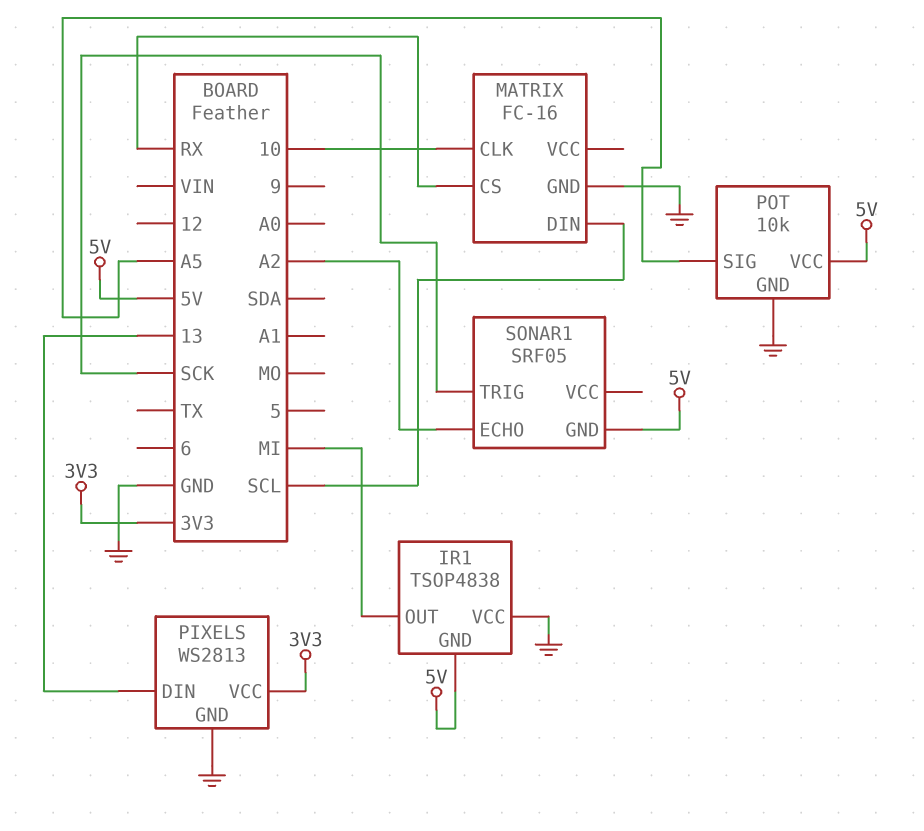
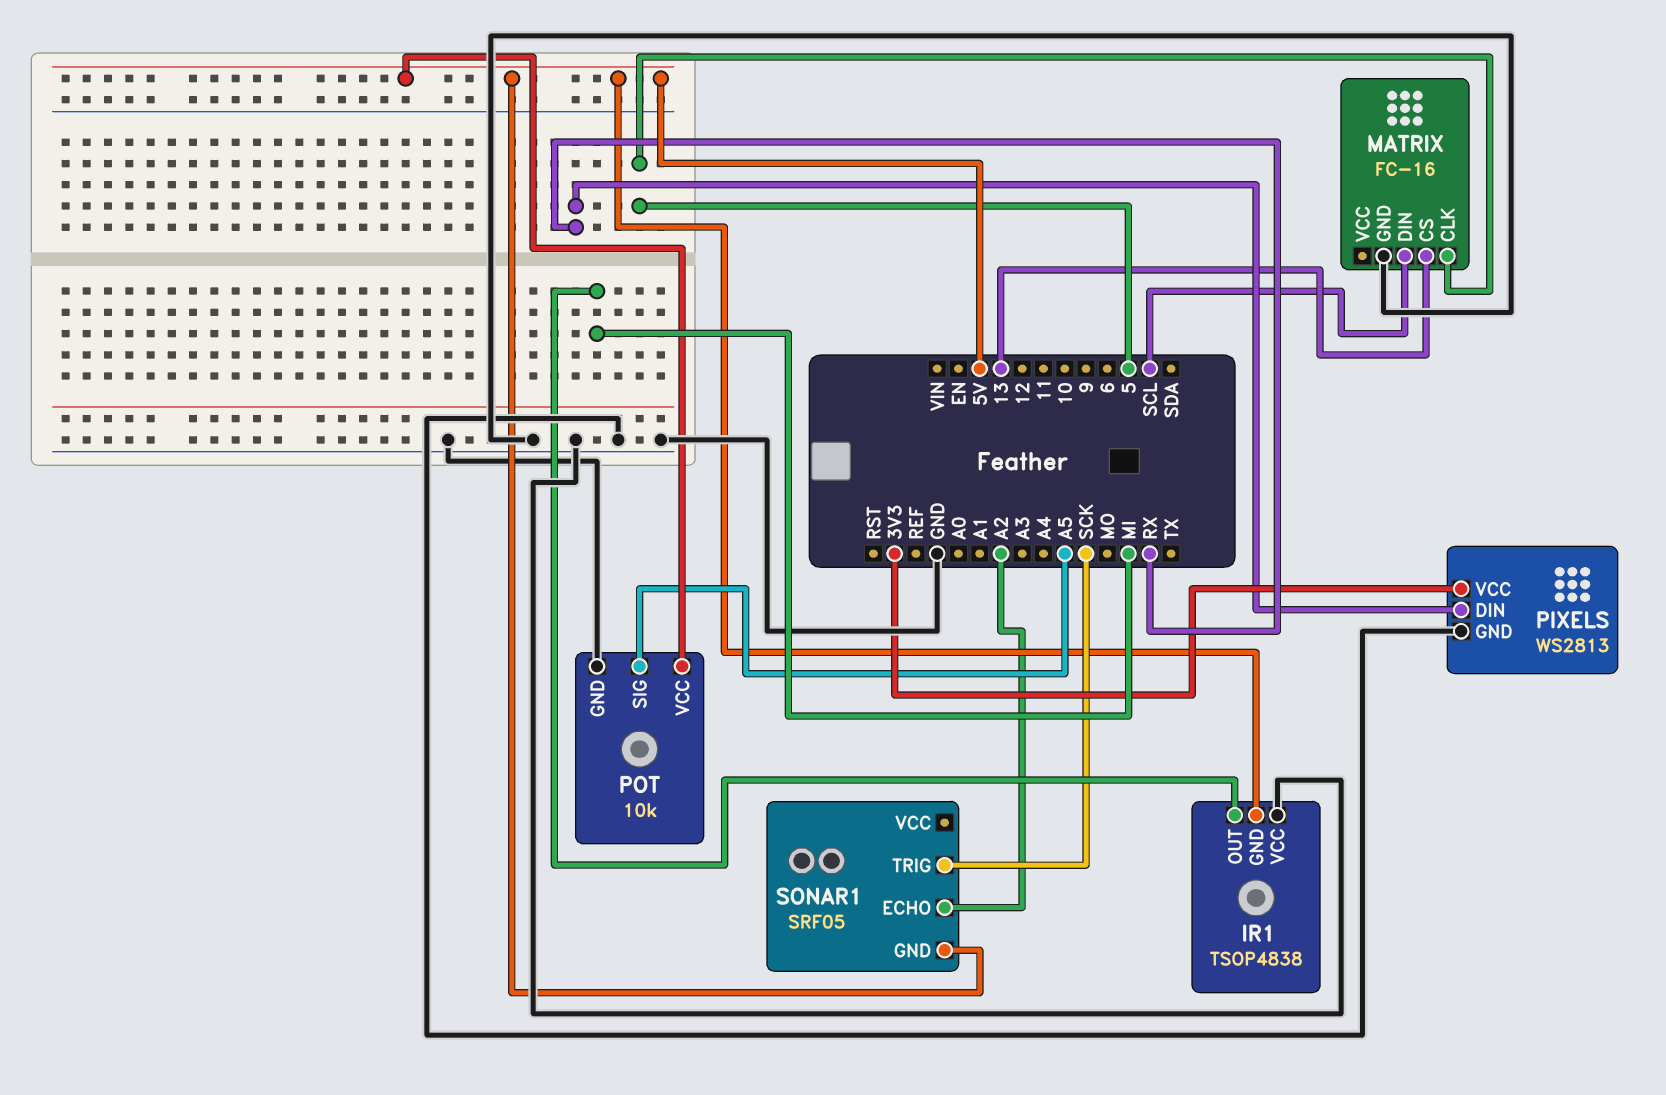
MATRIX pin CLK: 10 -> 5
MATRIX pin CS: RX -> 13
PIXELS pin DIN: 13 -> RX

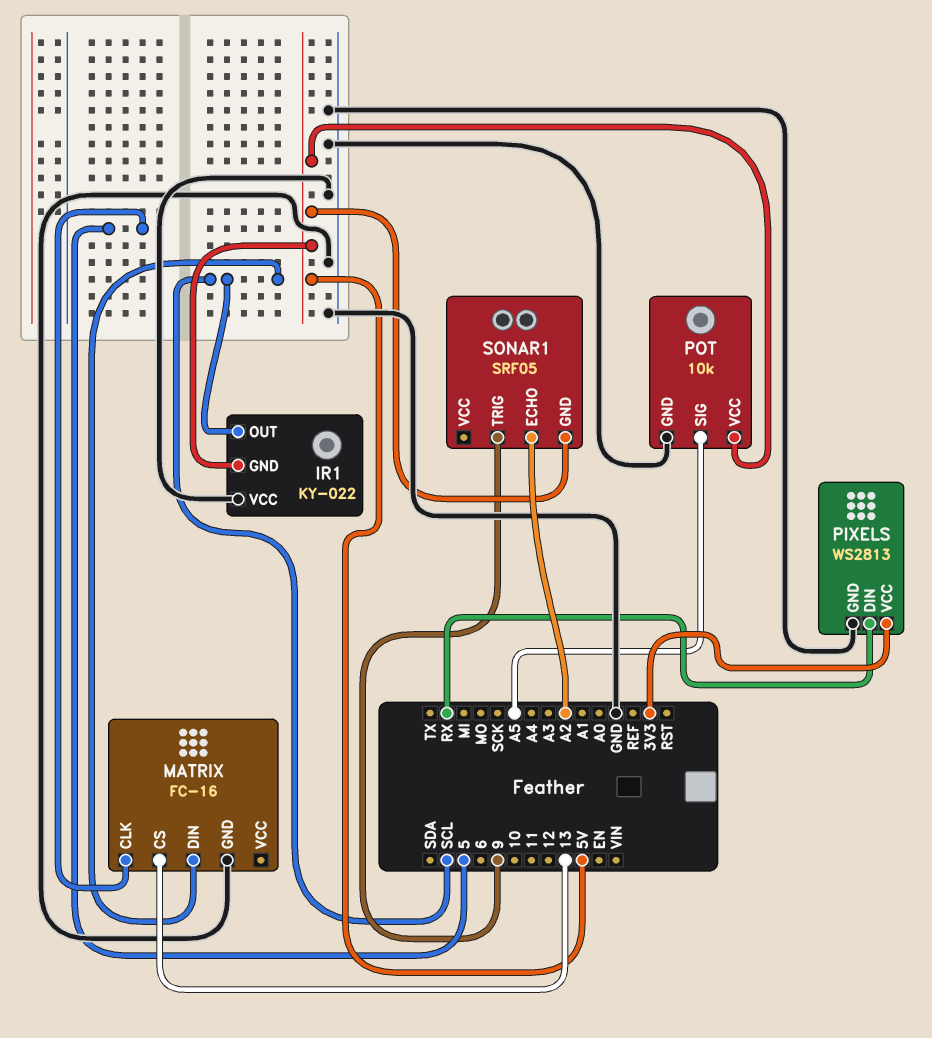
IR1: TSOP4838 -> KY-022
IR1 pin OUT: MI -> SCL
SONAR1 pin TRIG: SCK -> 9

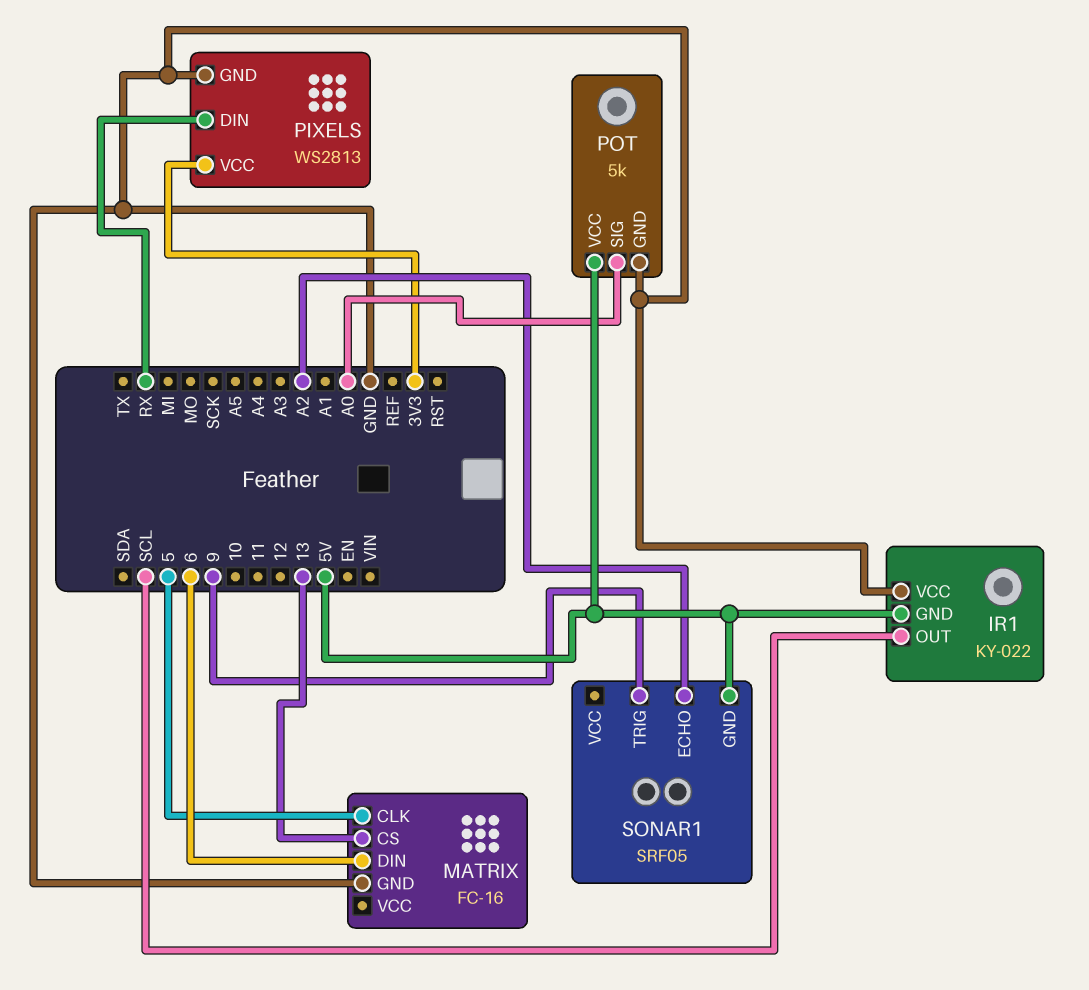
MATRIX pin DIN: SCL -> 6
POT: 10k -> 5k
POT pin SIG: A5 -> A0

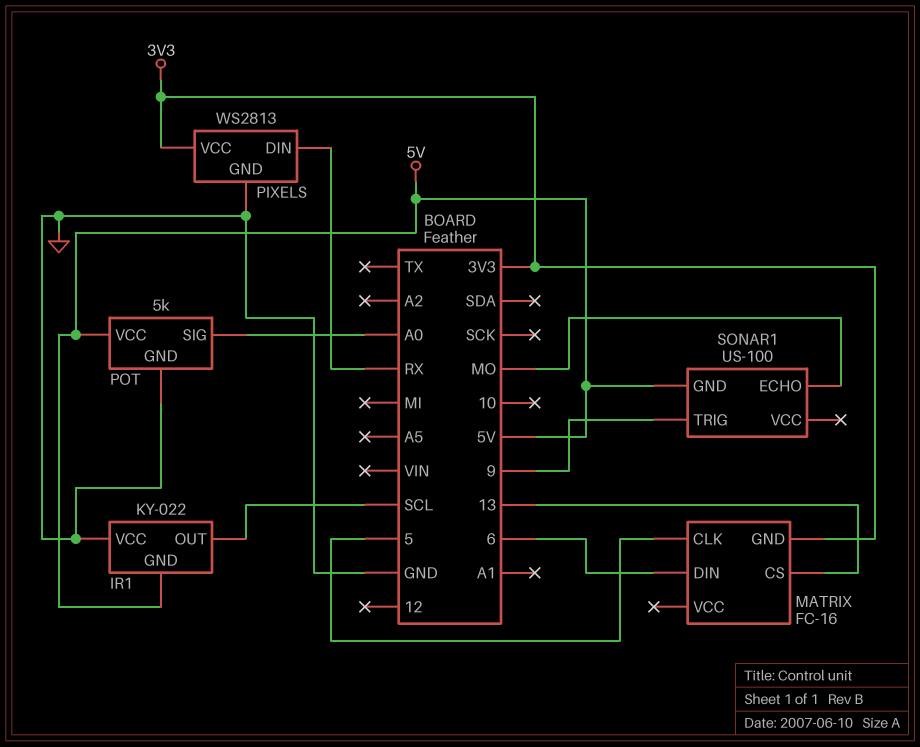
MATRIX pin GND: GND -> 3V3
SONAR1: SRF05 -> US-100
SONAR1 pin ECHO: A2 -> MO

